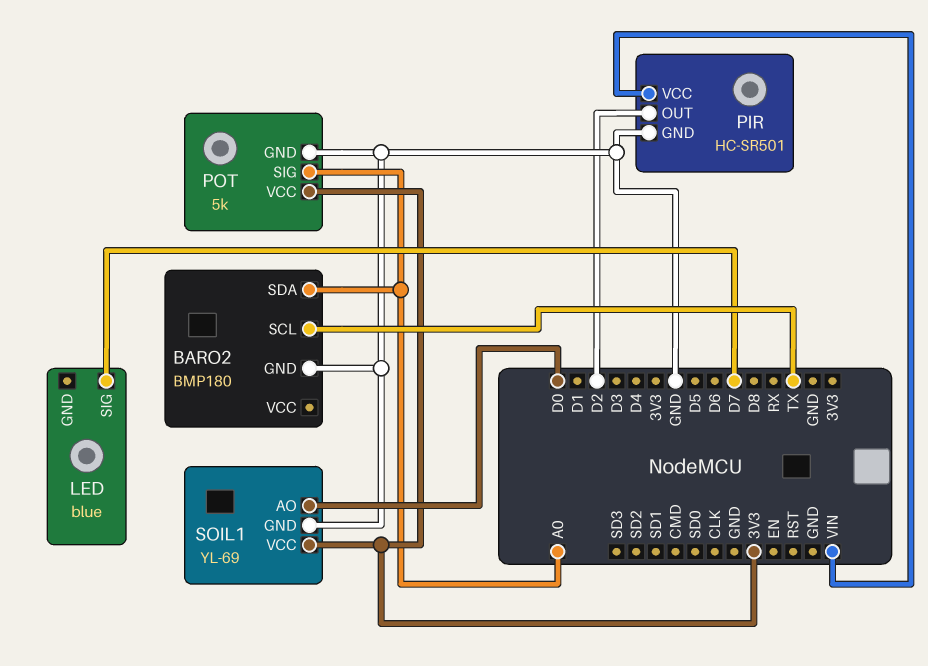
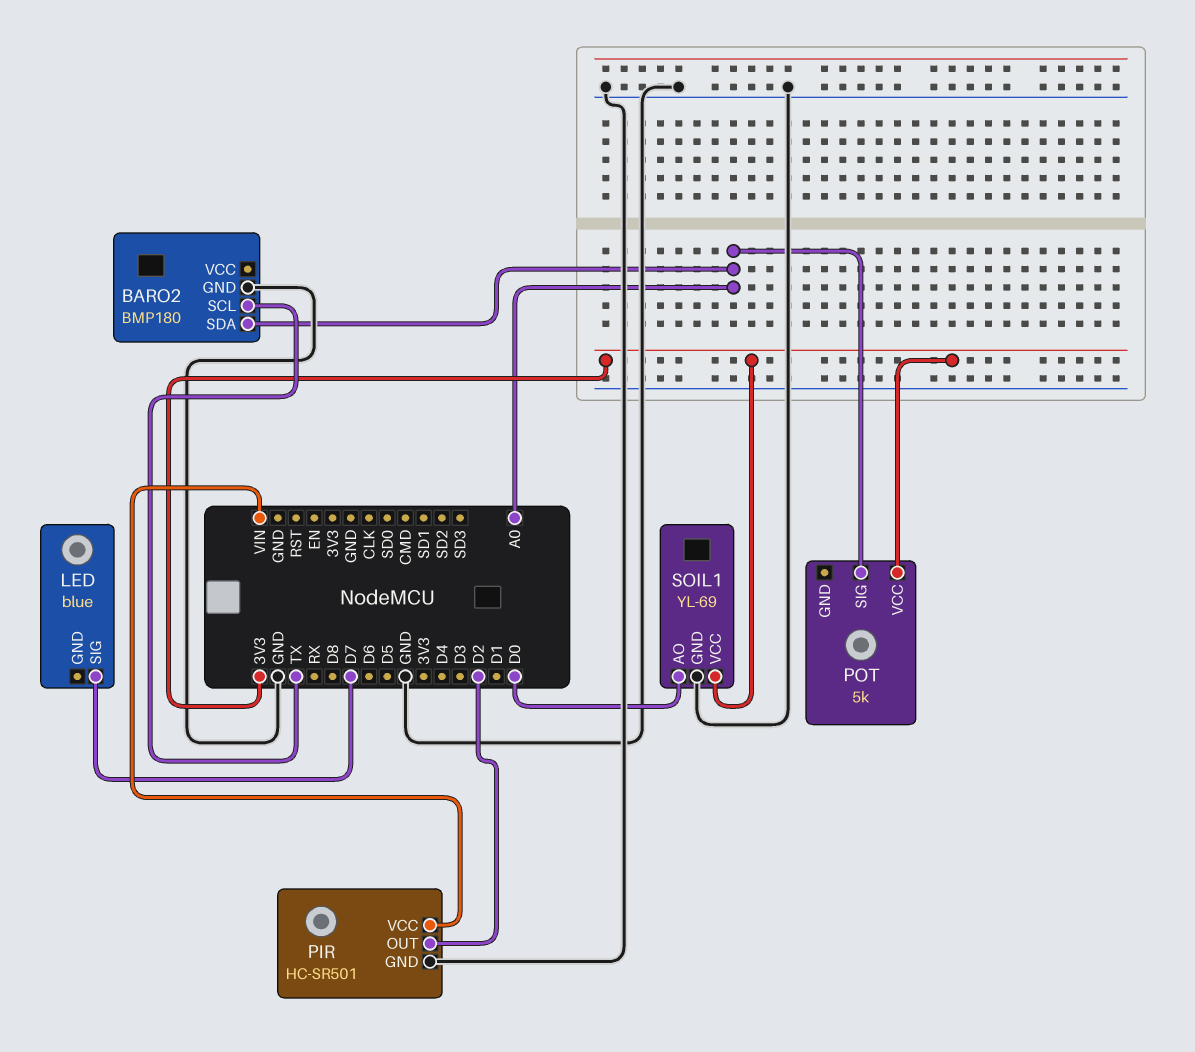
POT pin GND: GND -> none

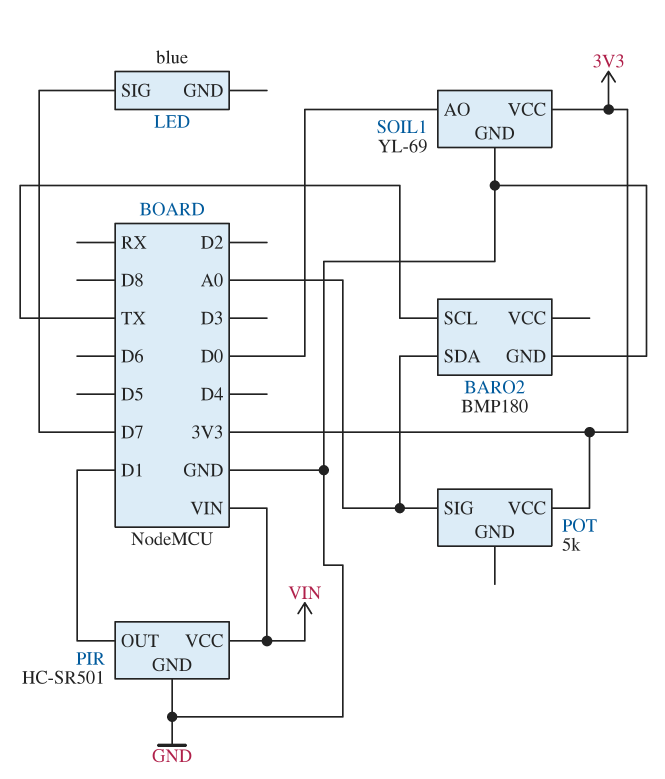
PIR pin OUT: D2 -> D1

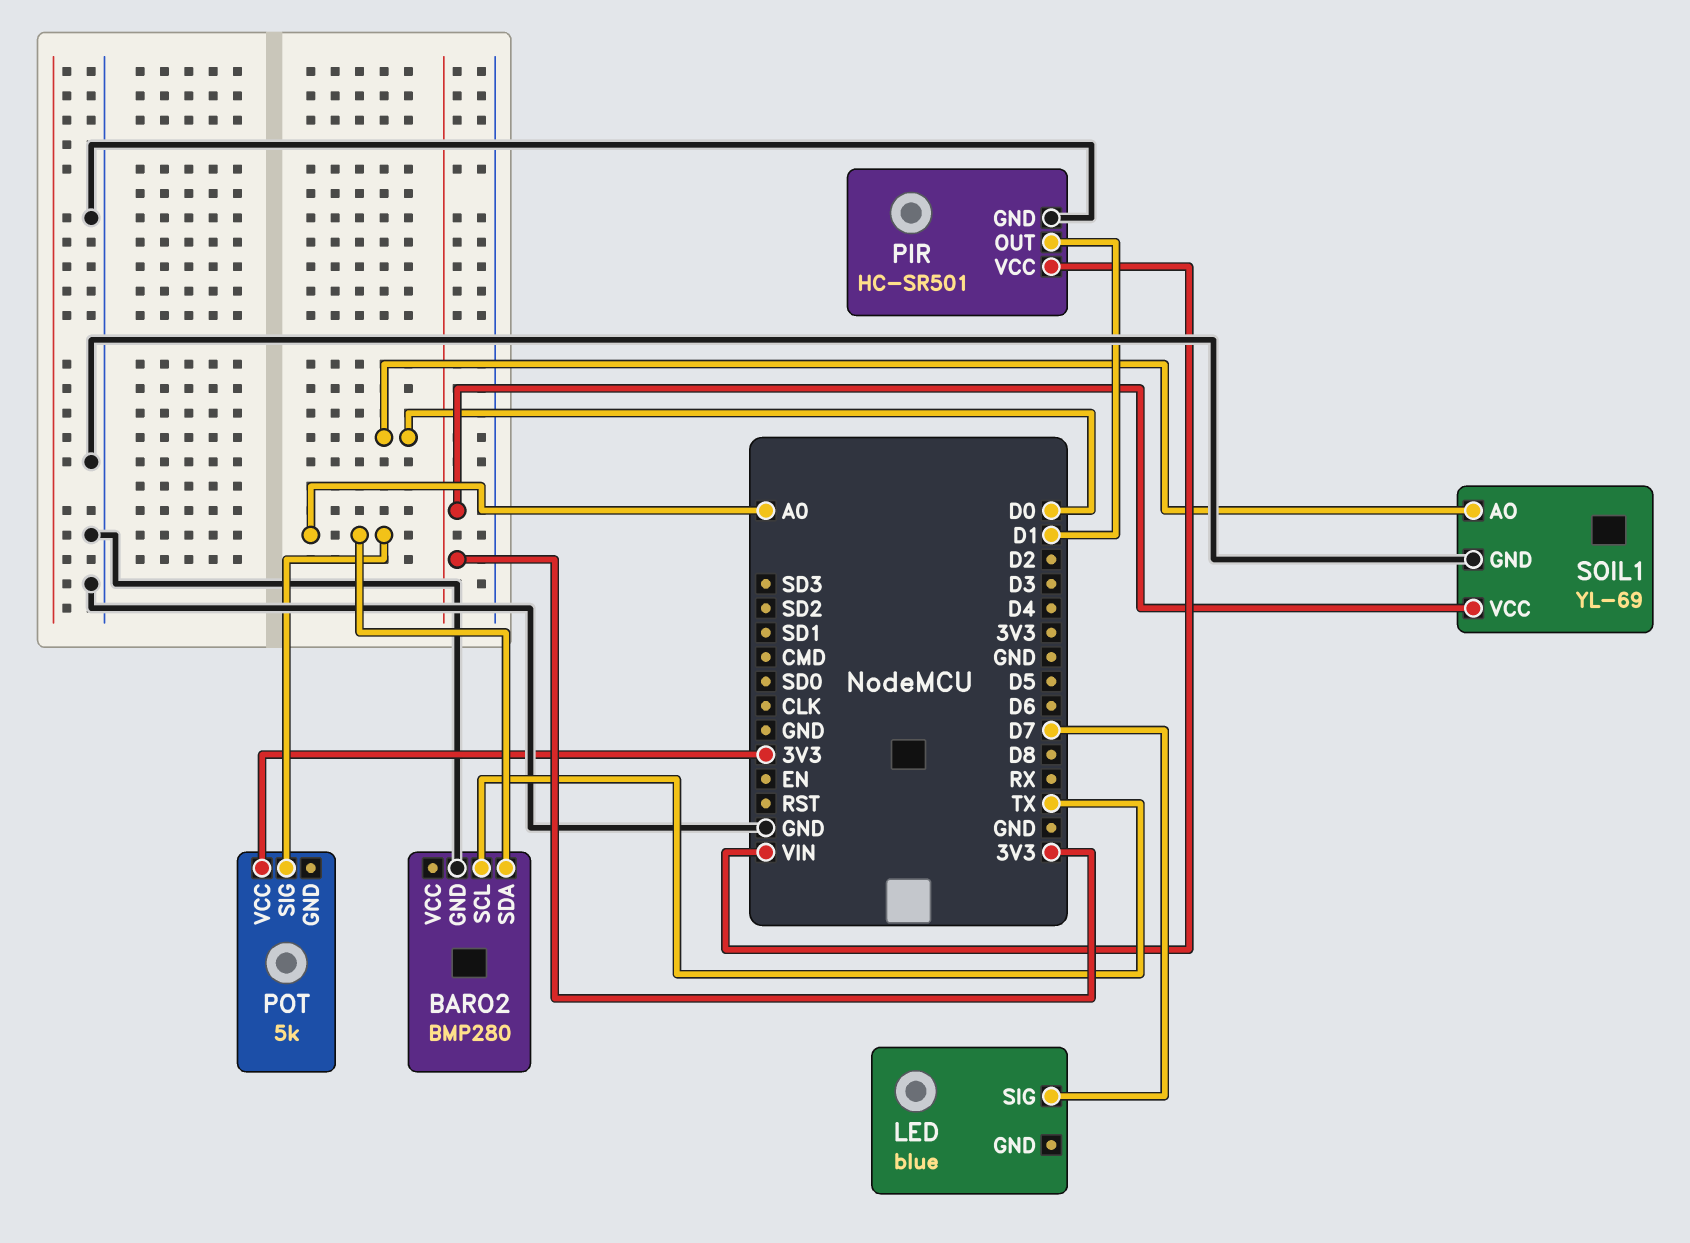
BARO2: BMP180 -> BMP280

